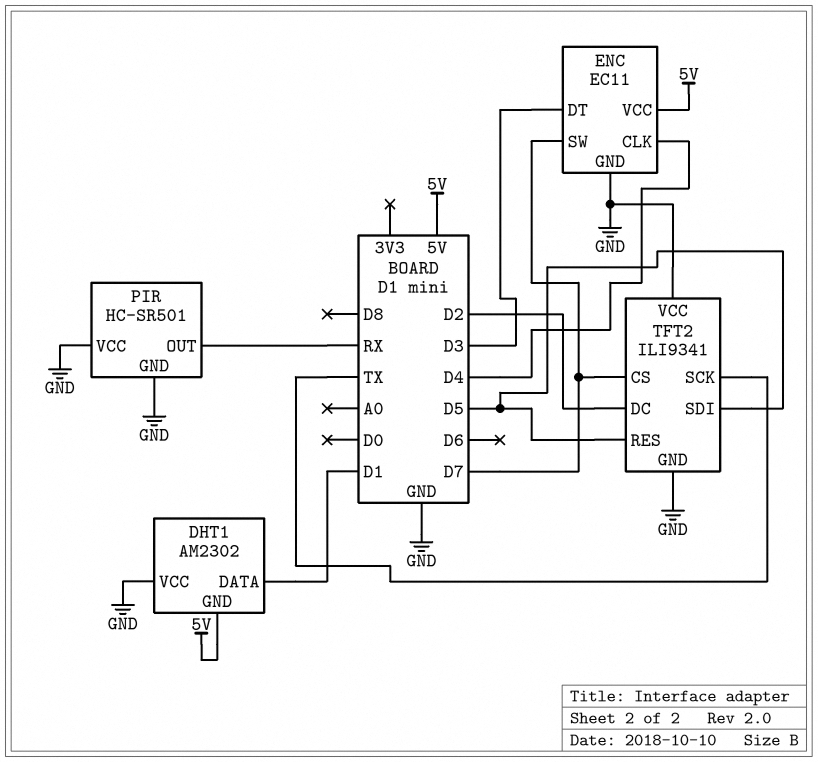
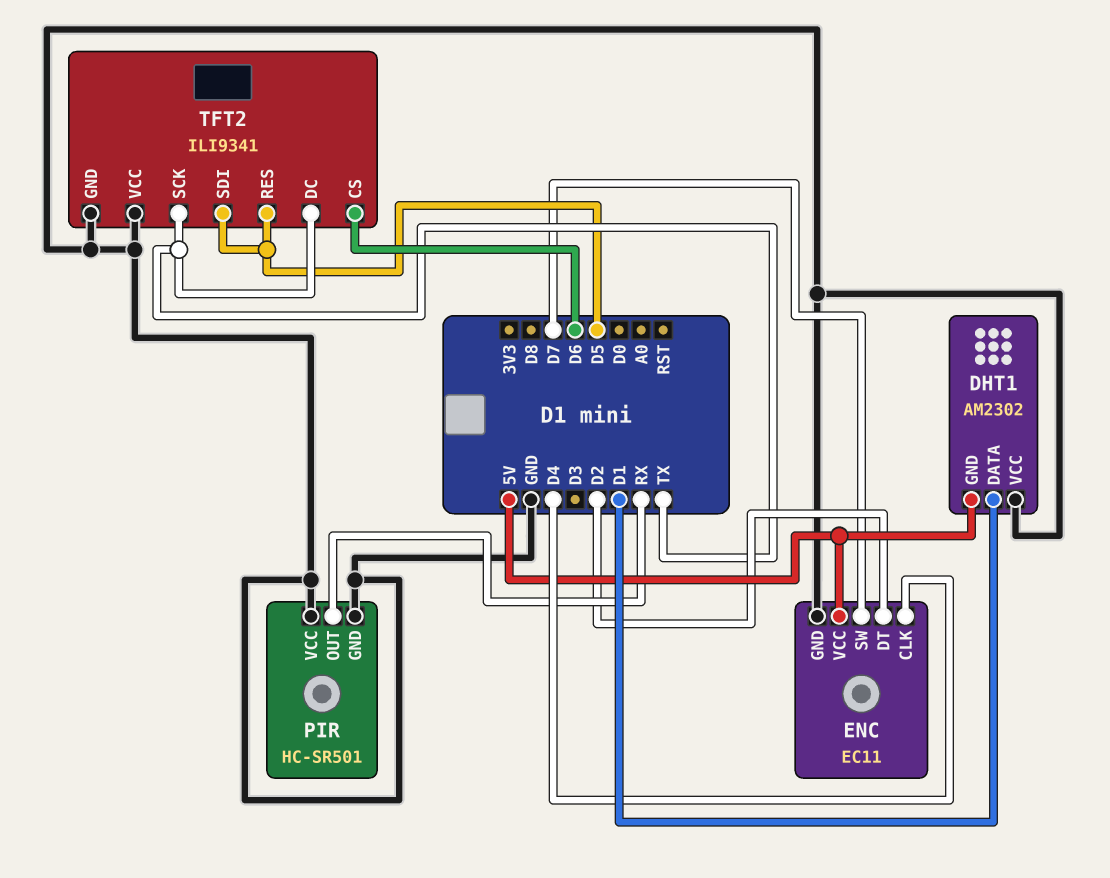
ENC pin DT: D3 -> D2
TFT2 pin CS: D7 -> D6
TFT2 pin DC: D2 -> TX

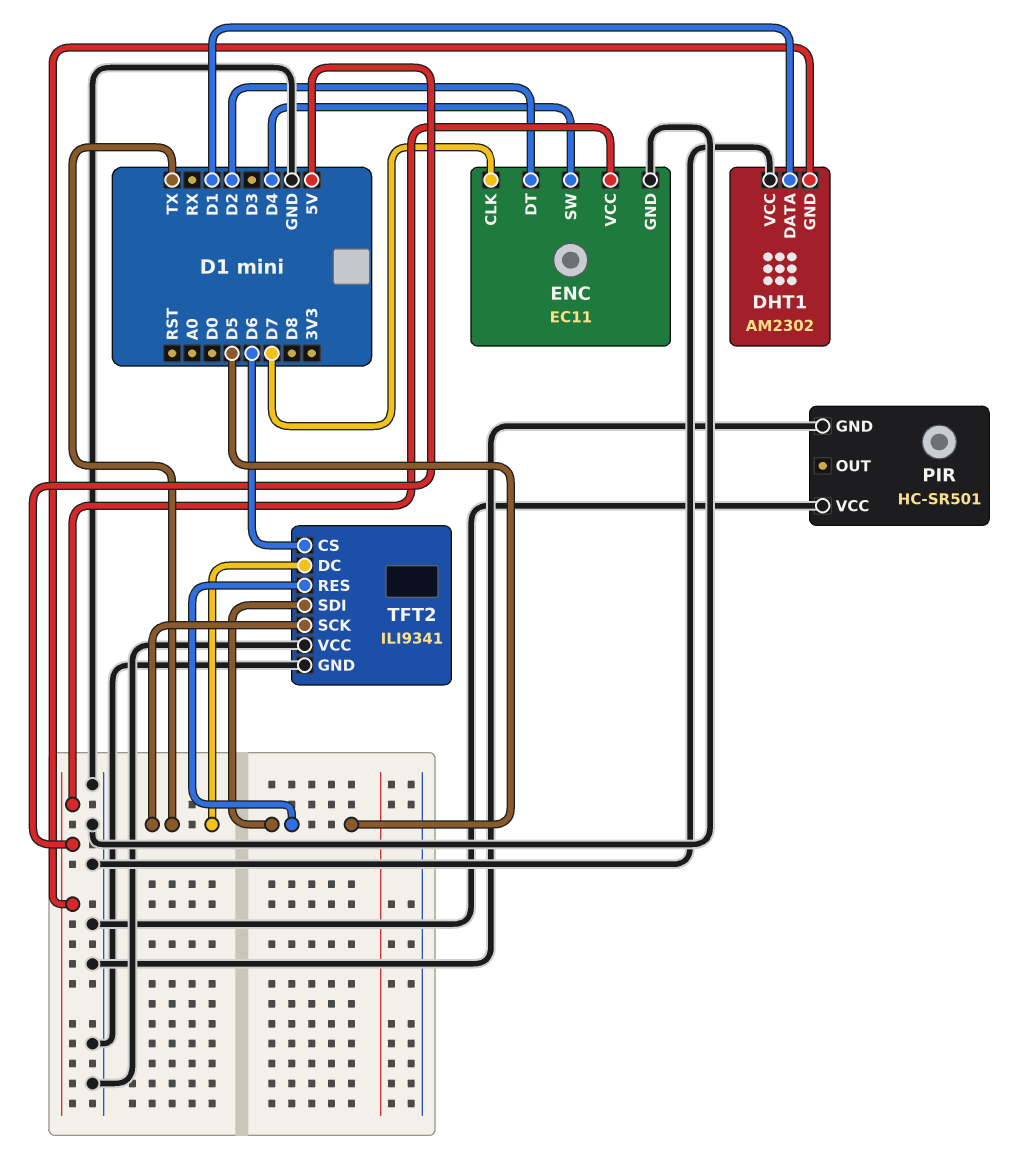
ENC pin CLK: D4 -> D7
ENC pin SW: D7 -> D4
PIR pin OUT: RX -> none

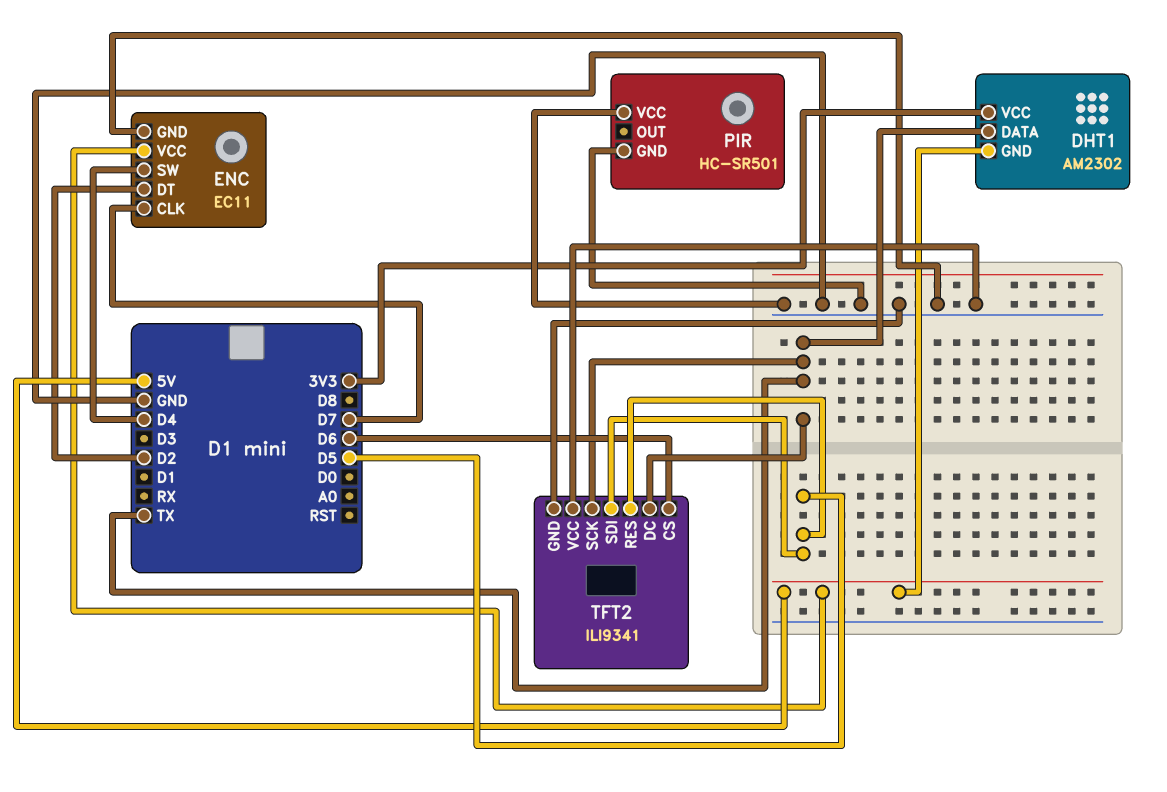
DHT1 pin DATA: D1 -> TX
DHT1 pin VCC: GND -> 3V3

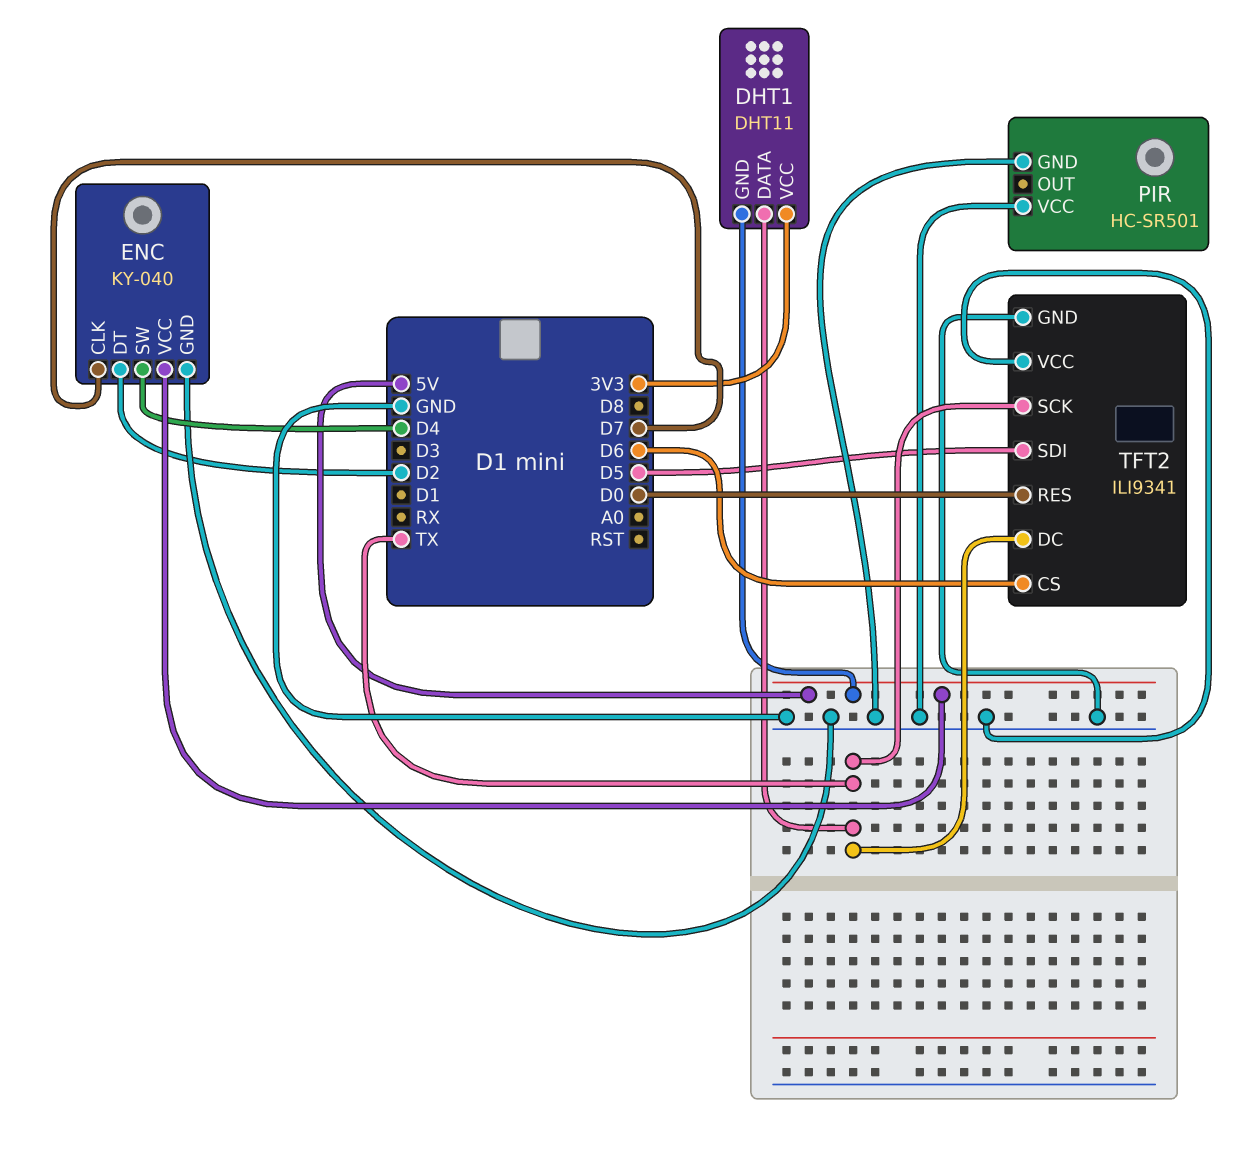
DHT1: AM2302 -> DHT11
ENC: EC11 -> KY-040
TFT2 pin RES: D5 -> D0

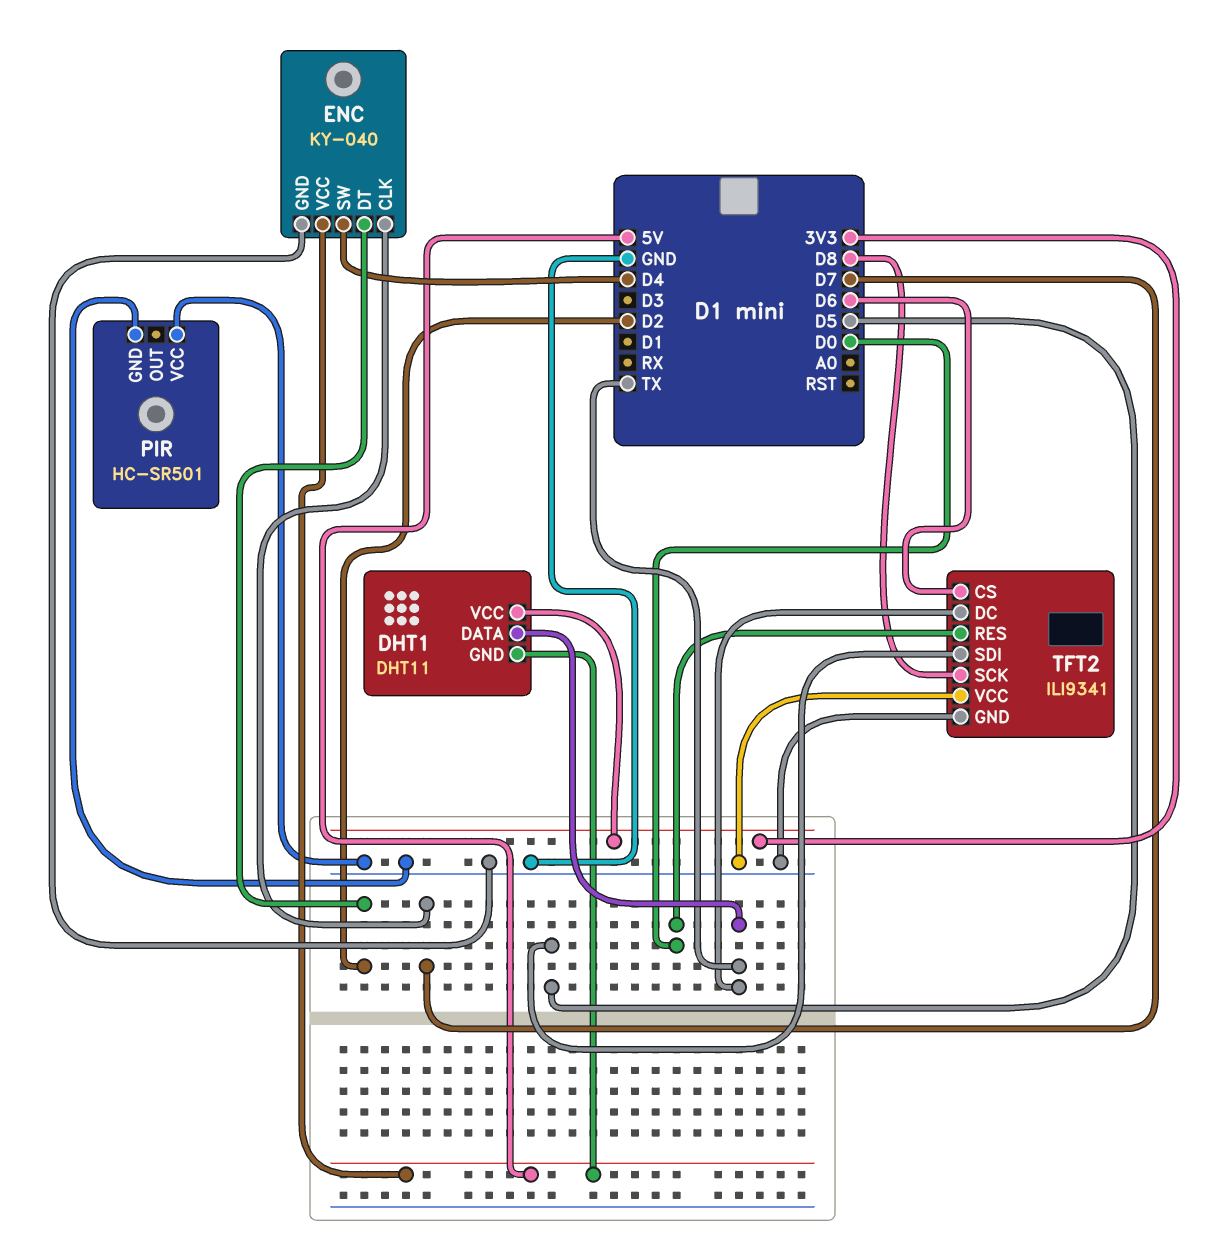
TFT2 pin SCK: TX -> D8

